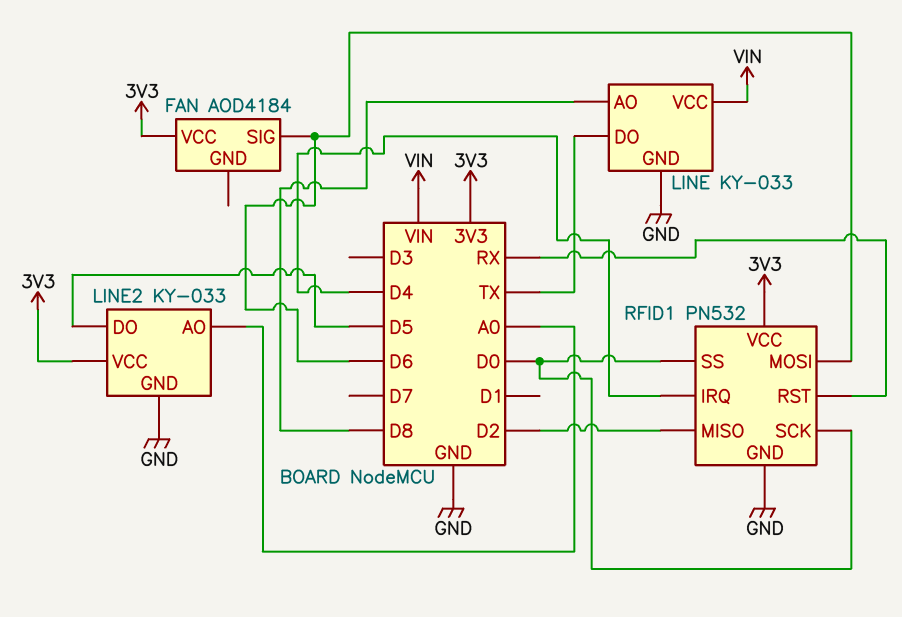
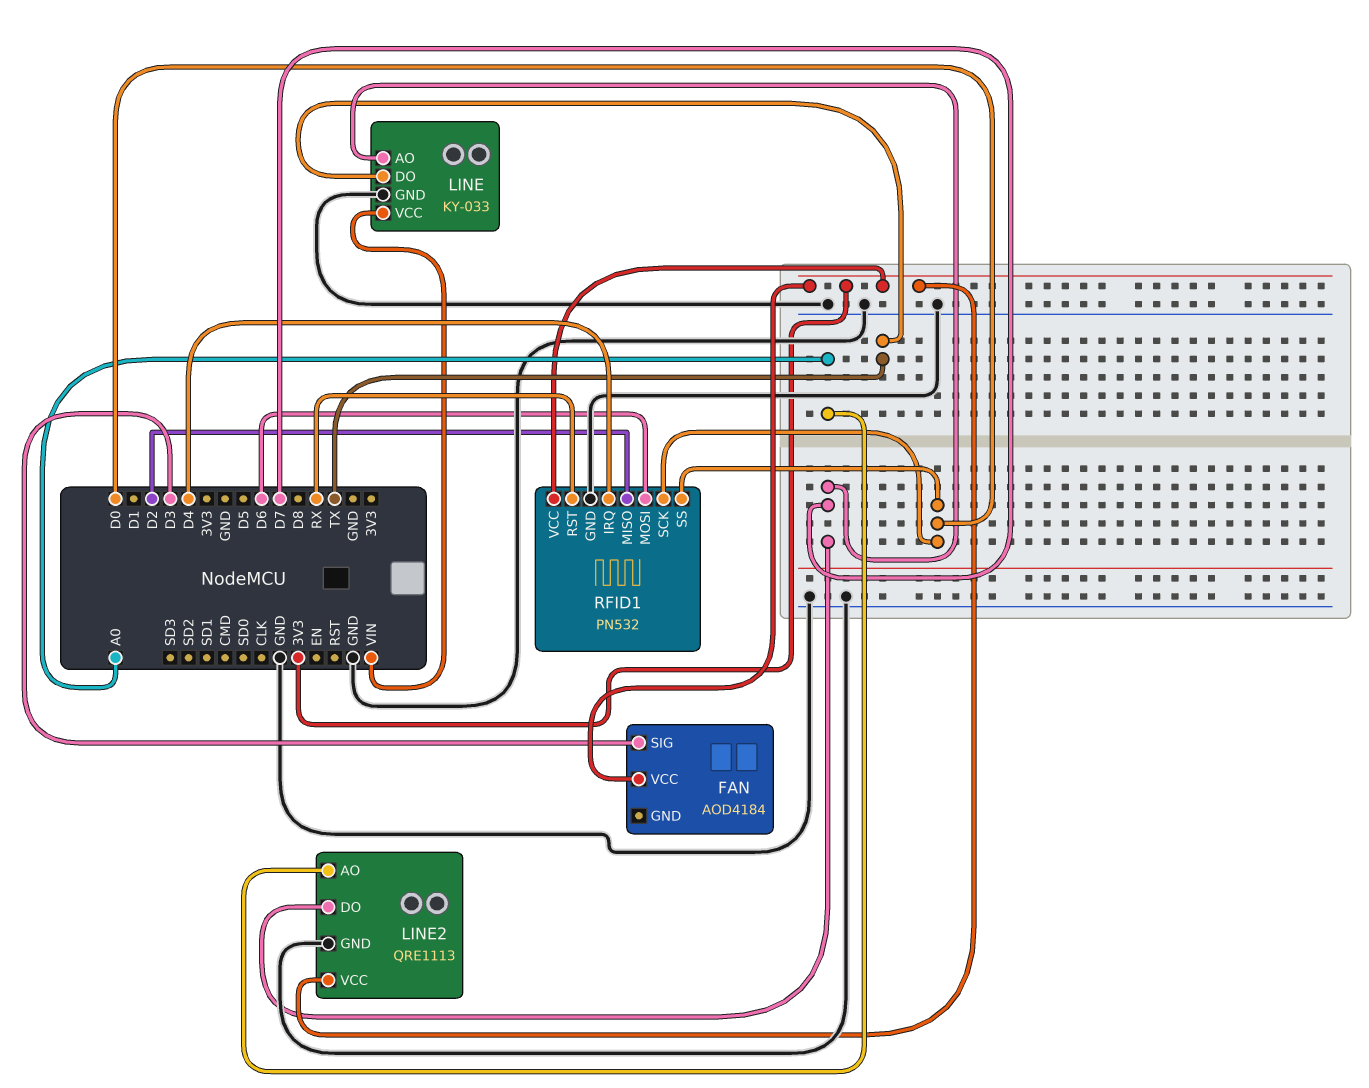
FAN pin SIG: D6 -> D3
LINE pin AO: D8 -> D7
LINE2: KY-033 -> QRE1113
LINE2 pin DO: D5 -> D7

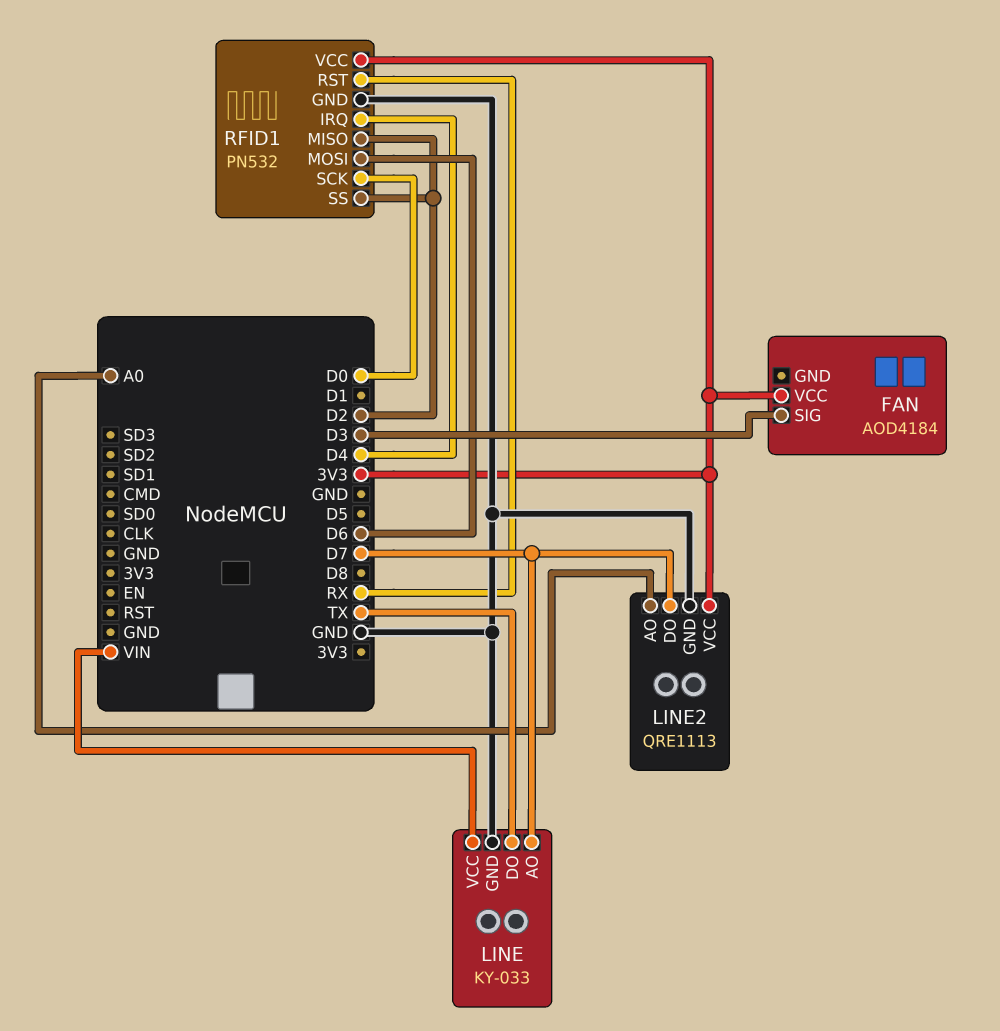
RFID1 pin SS: D0 -> D2

